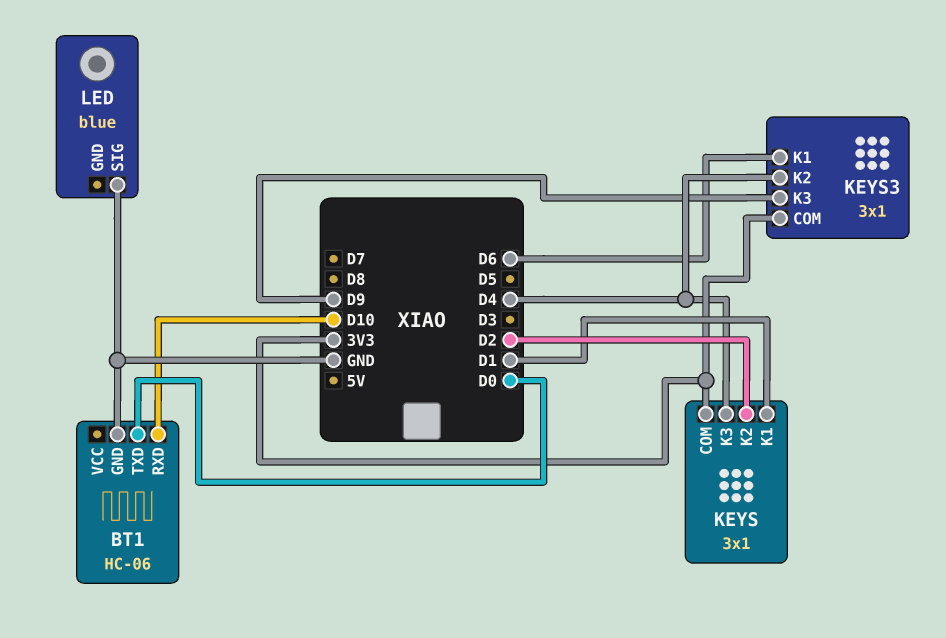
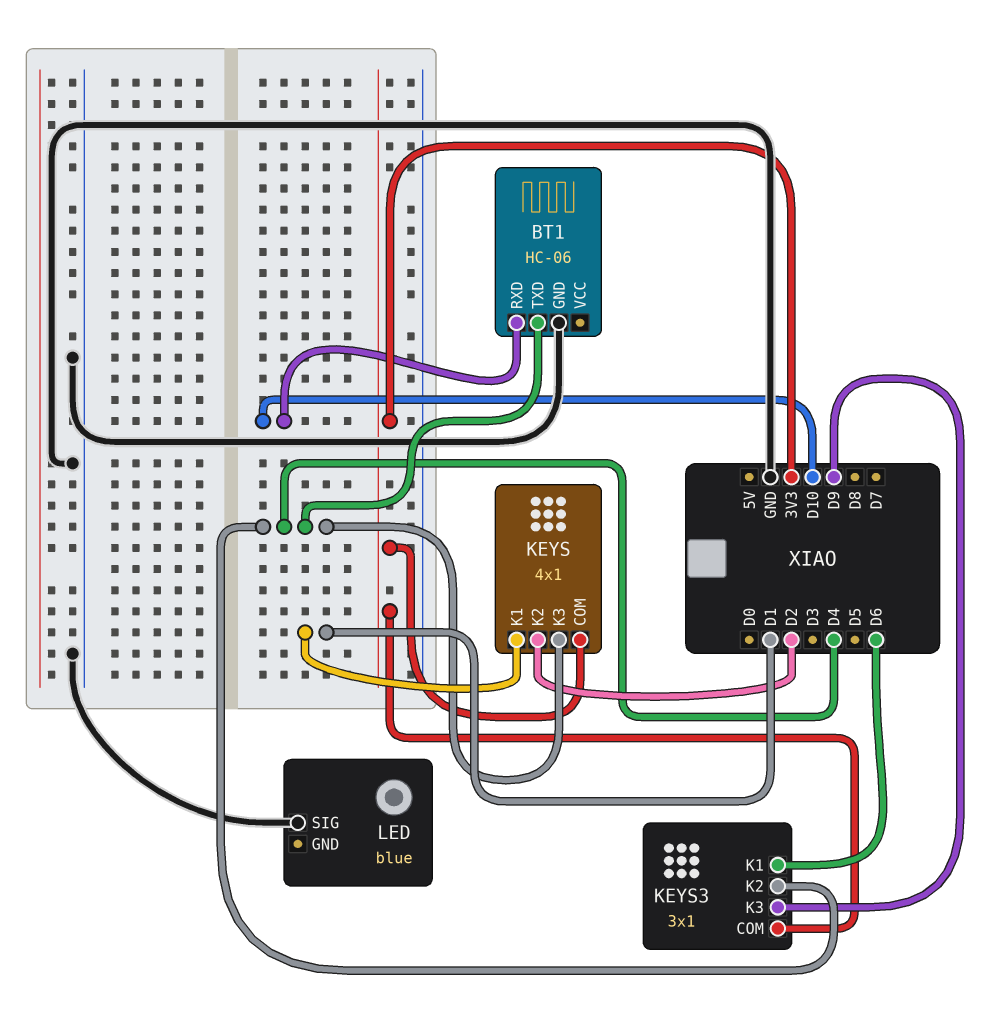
BT1 pin TXD: D0 -> D4
KEYS: 3x1 -> 4x1

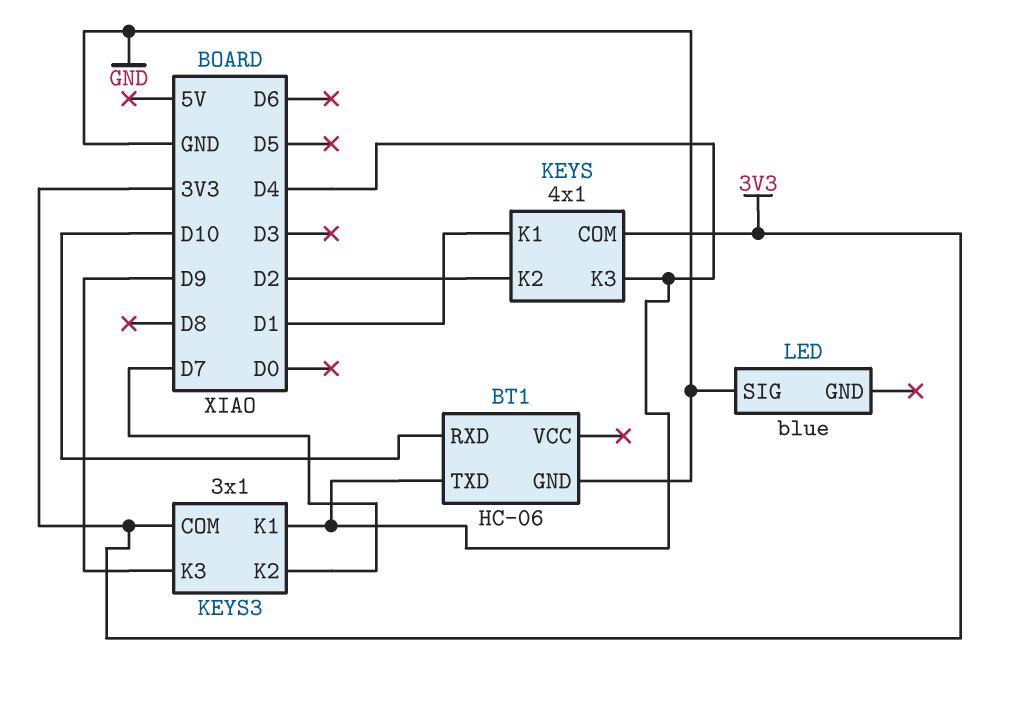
KEYS3 pin K1: D6 -> D4
KEYS3 pin K2: D4 -> D7

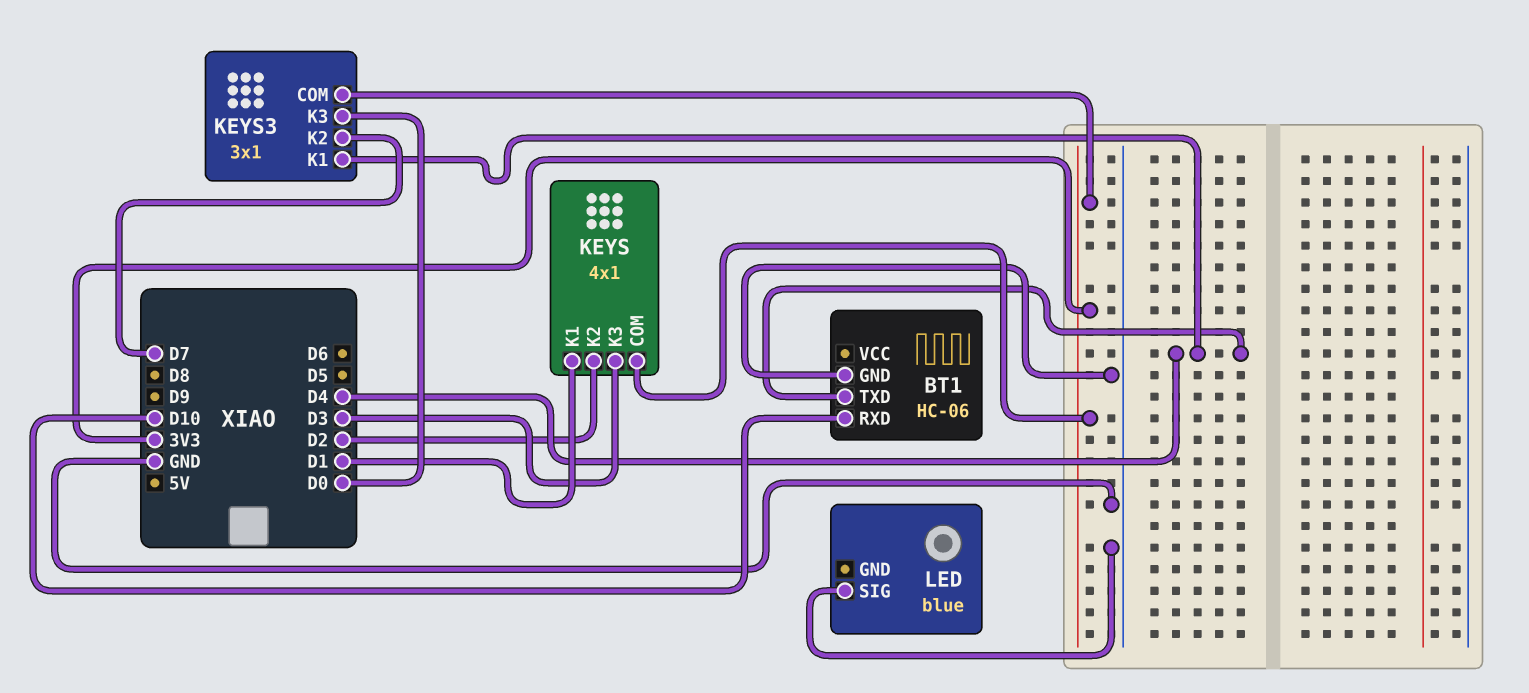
KEYS pin K3: D4 -> D3
KEYS3 pin K3: D9 -> D0

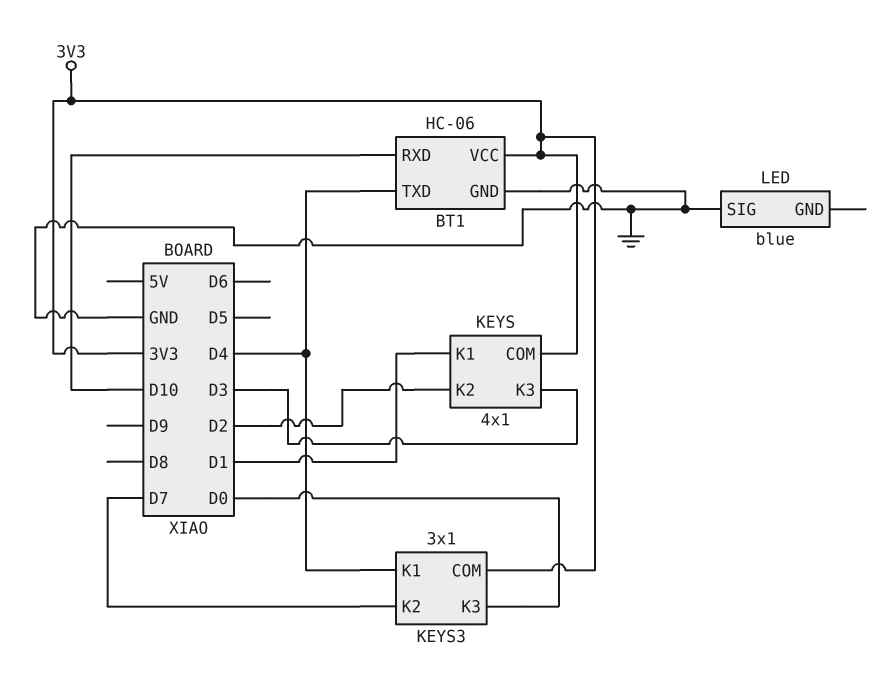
BT1 pin VCC: none -> 3V3

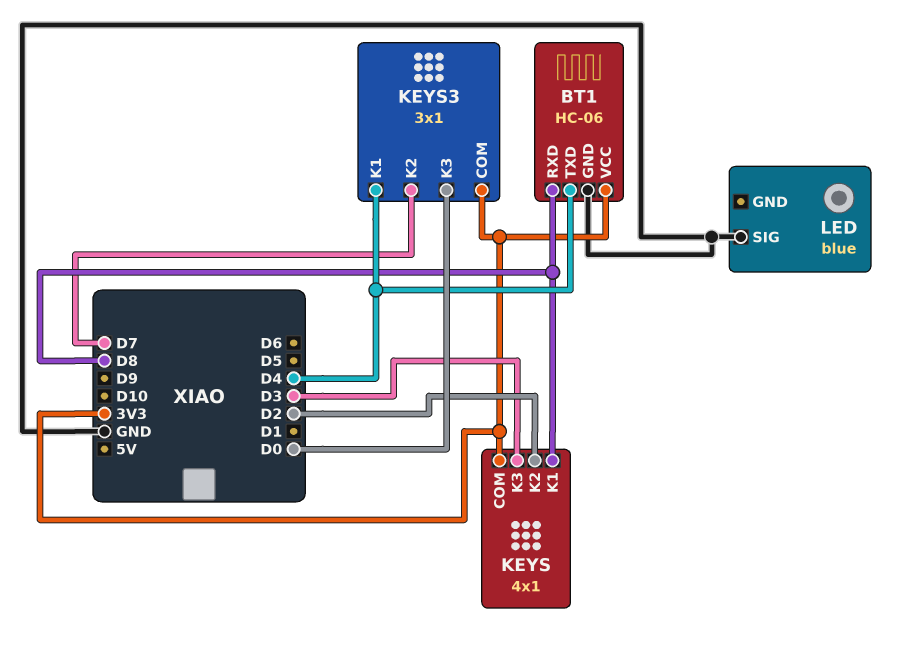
BT1 pin RXD: D10 -> D8
KEYS pin K1: D1 -> D8

